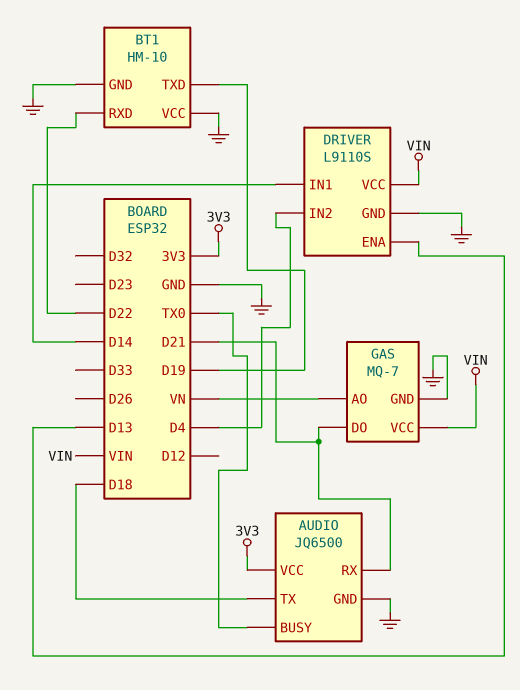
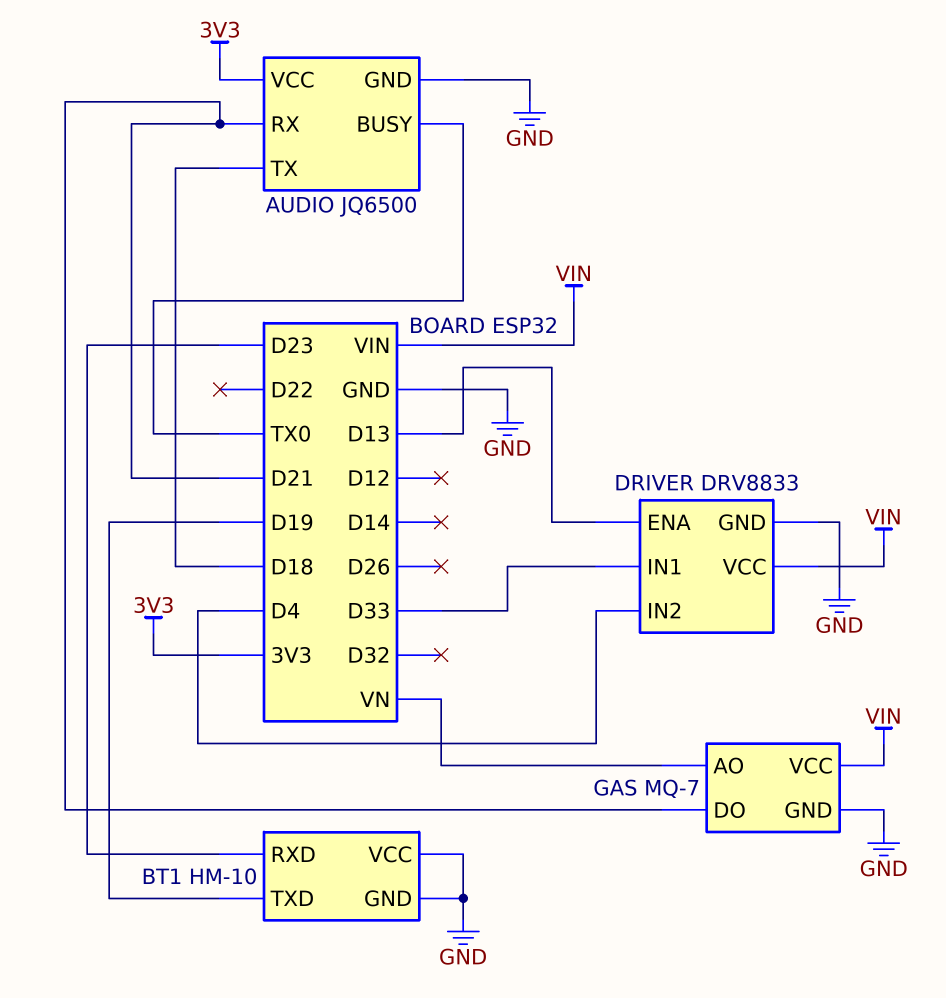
BT1 pin RXD: D22 -> D23
DRIVER: L9110S -> DRV8833
DRIVER pin IN1: D14 -> D33

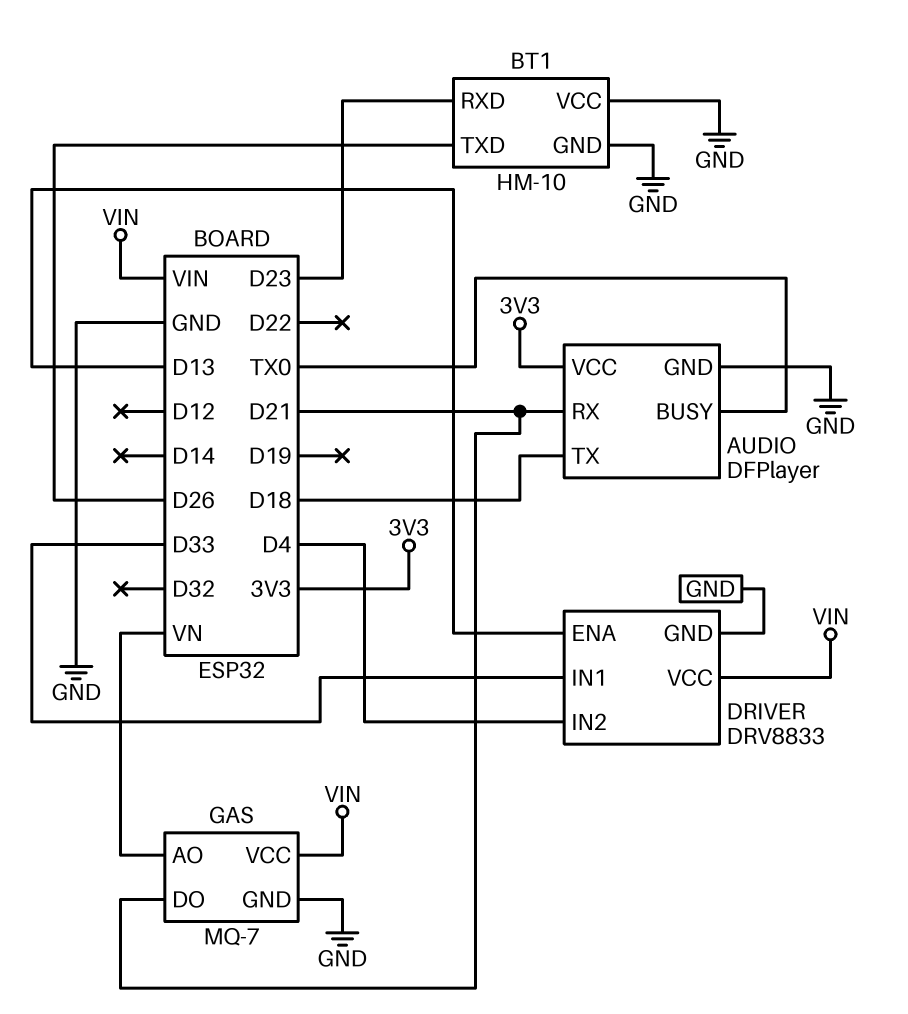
AUDIO: JQ6500 -> DFPlayer
BT1 pin TXD: D19 -> D26

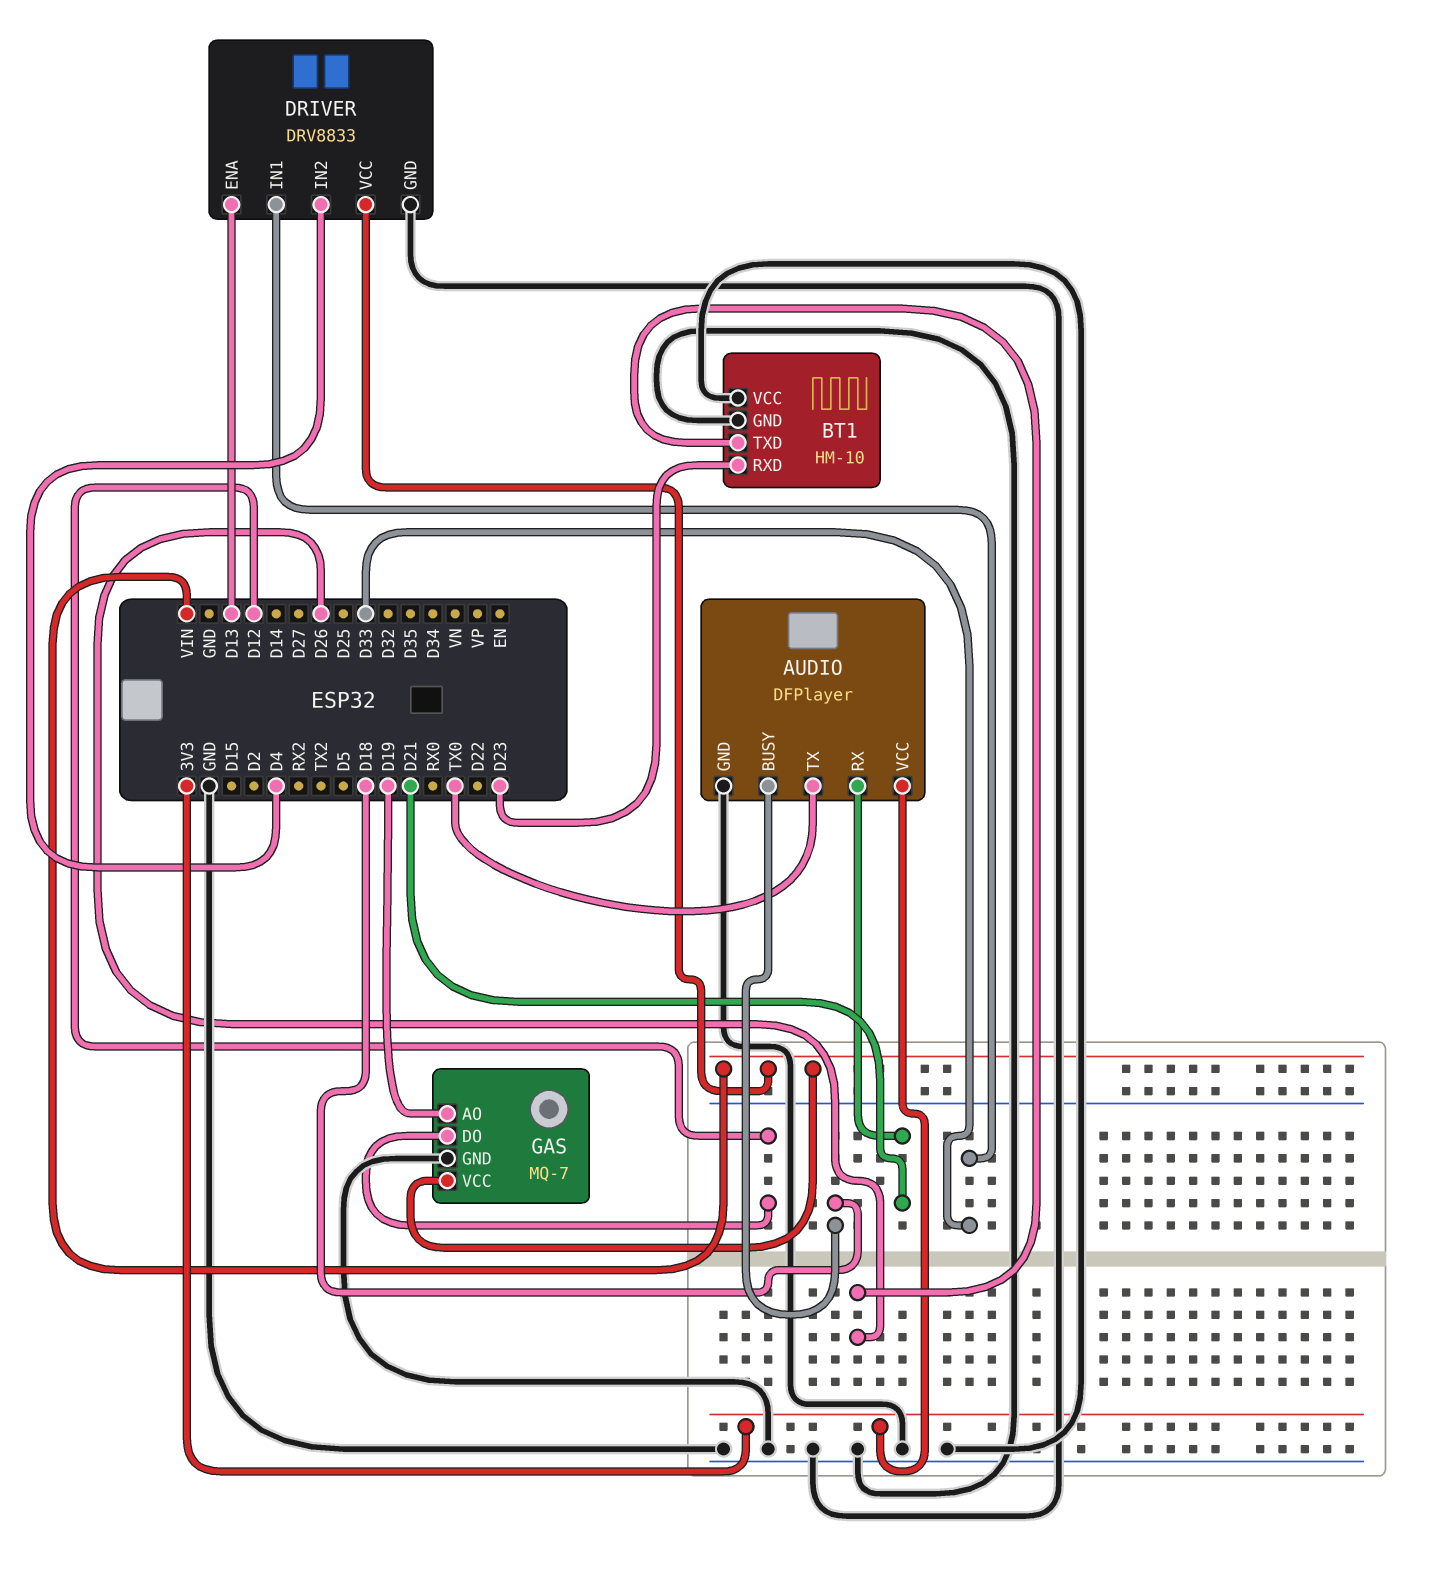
AUDIO pin BUSY: TX0 -> D18
AUDIO pin TX: D18 -> TX0
GAS pin AO: VN -> D19
GAS pin DO: D21 -> D12

